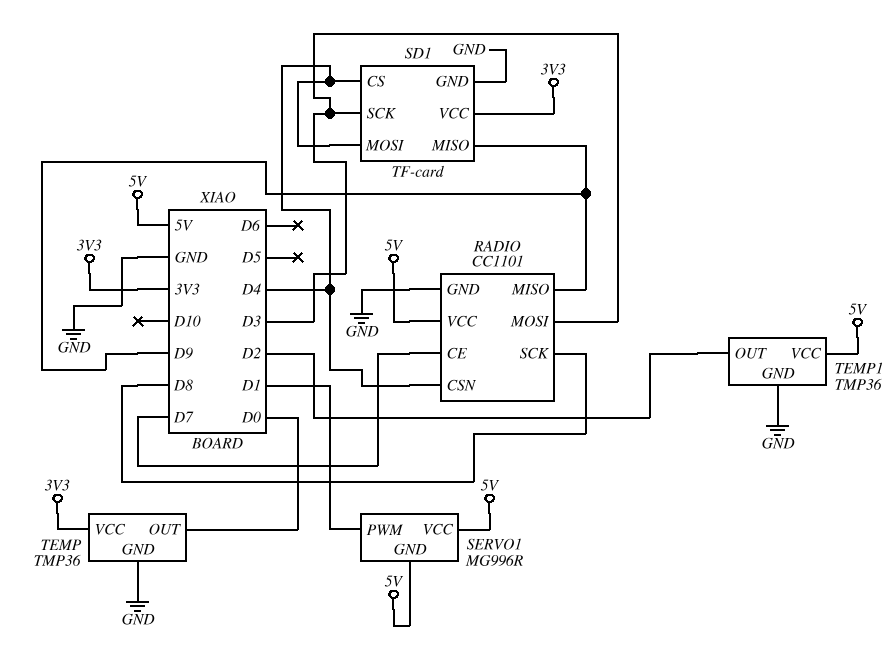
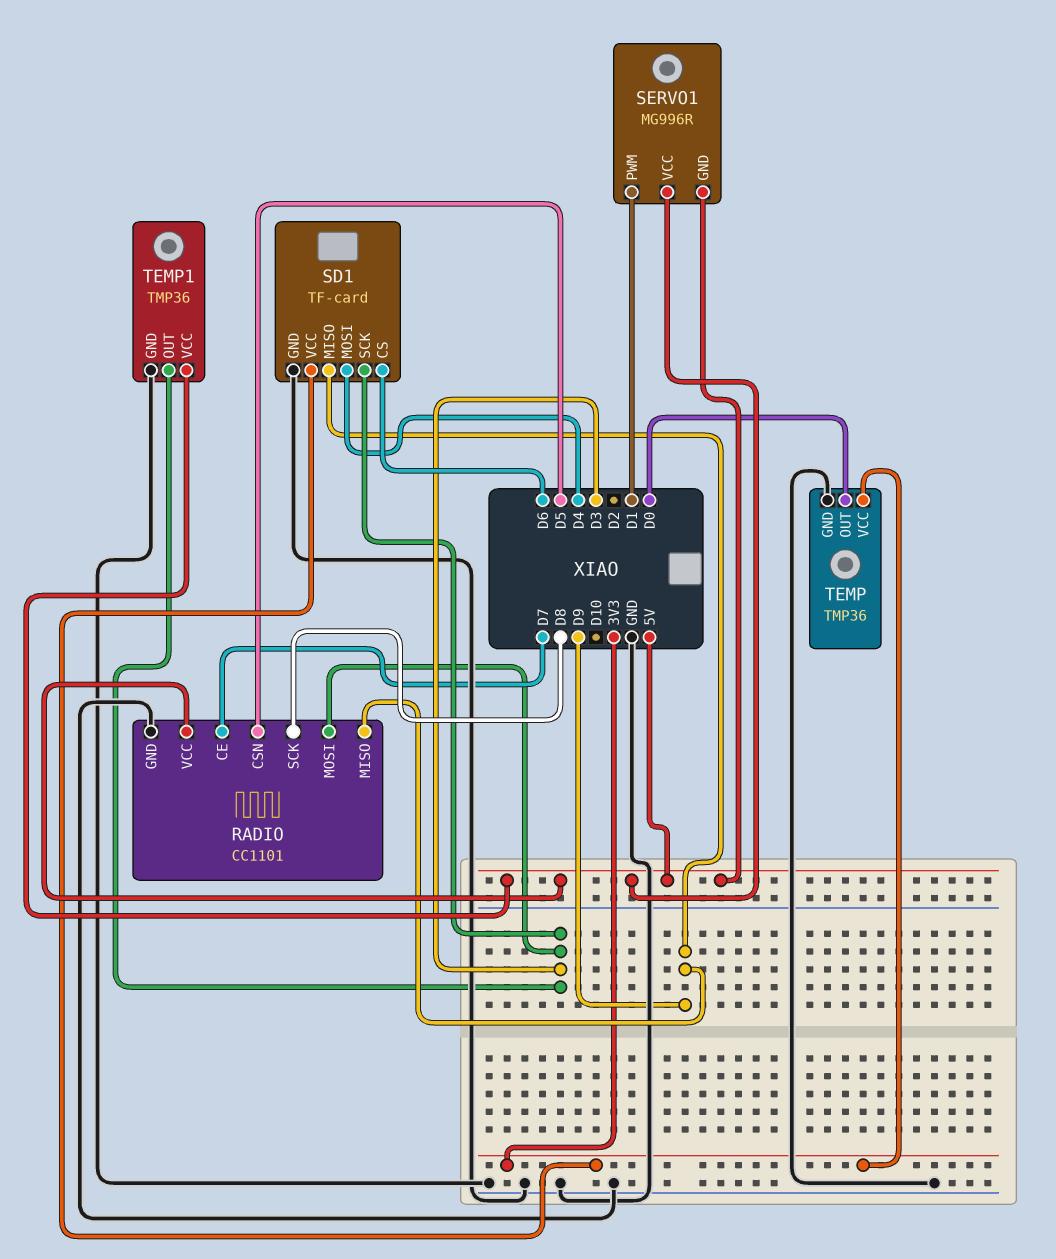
RADIO pin CSN: D4 -> D5
SD1 pin CS: D4 -> D6
TEMP1 pin OUT: D2 -> D3

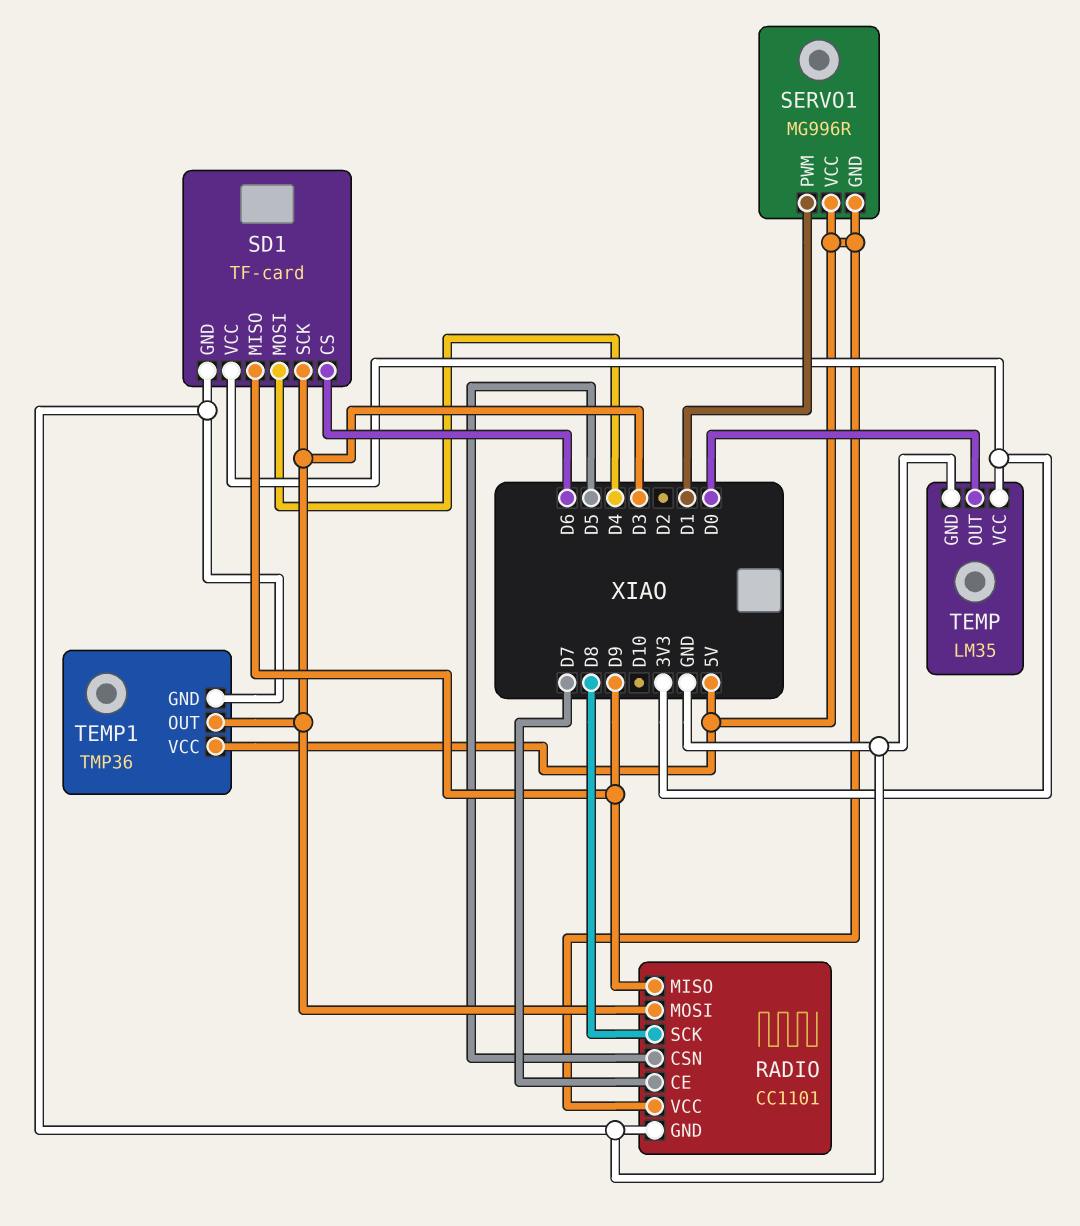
TEMP: TMP36 -> LM35

